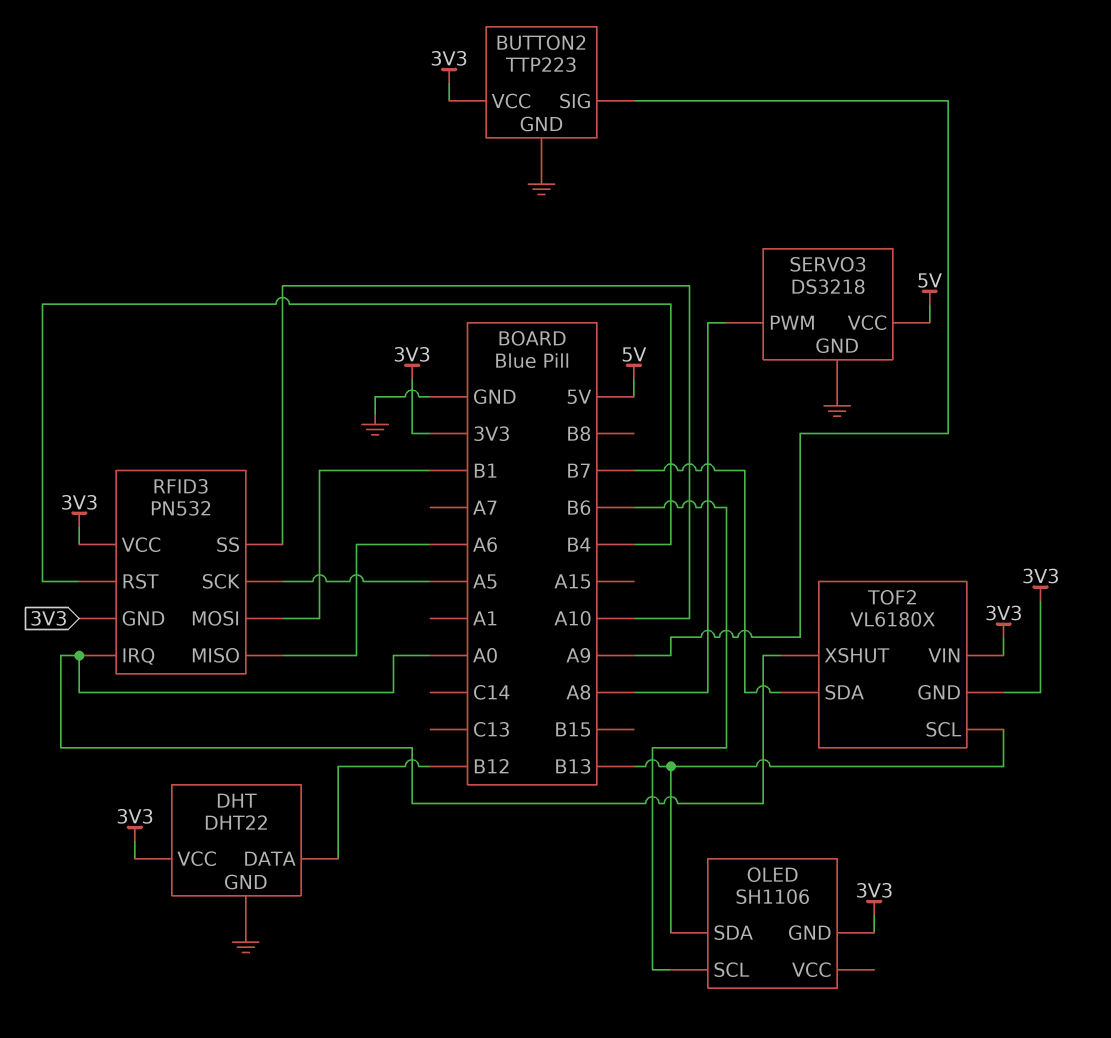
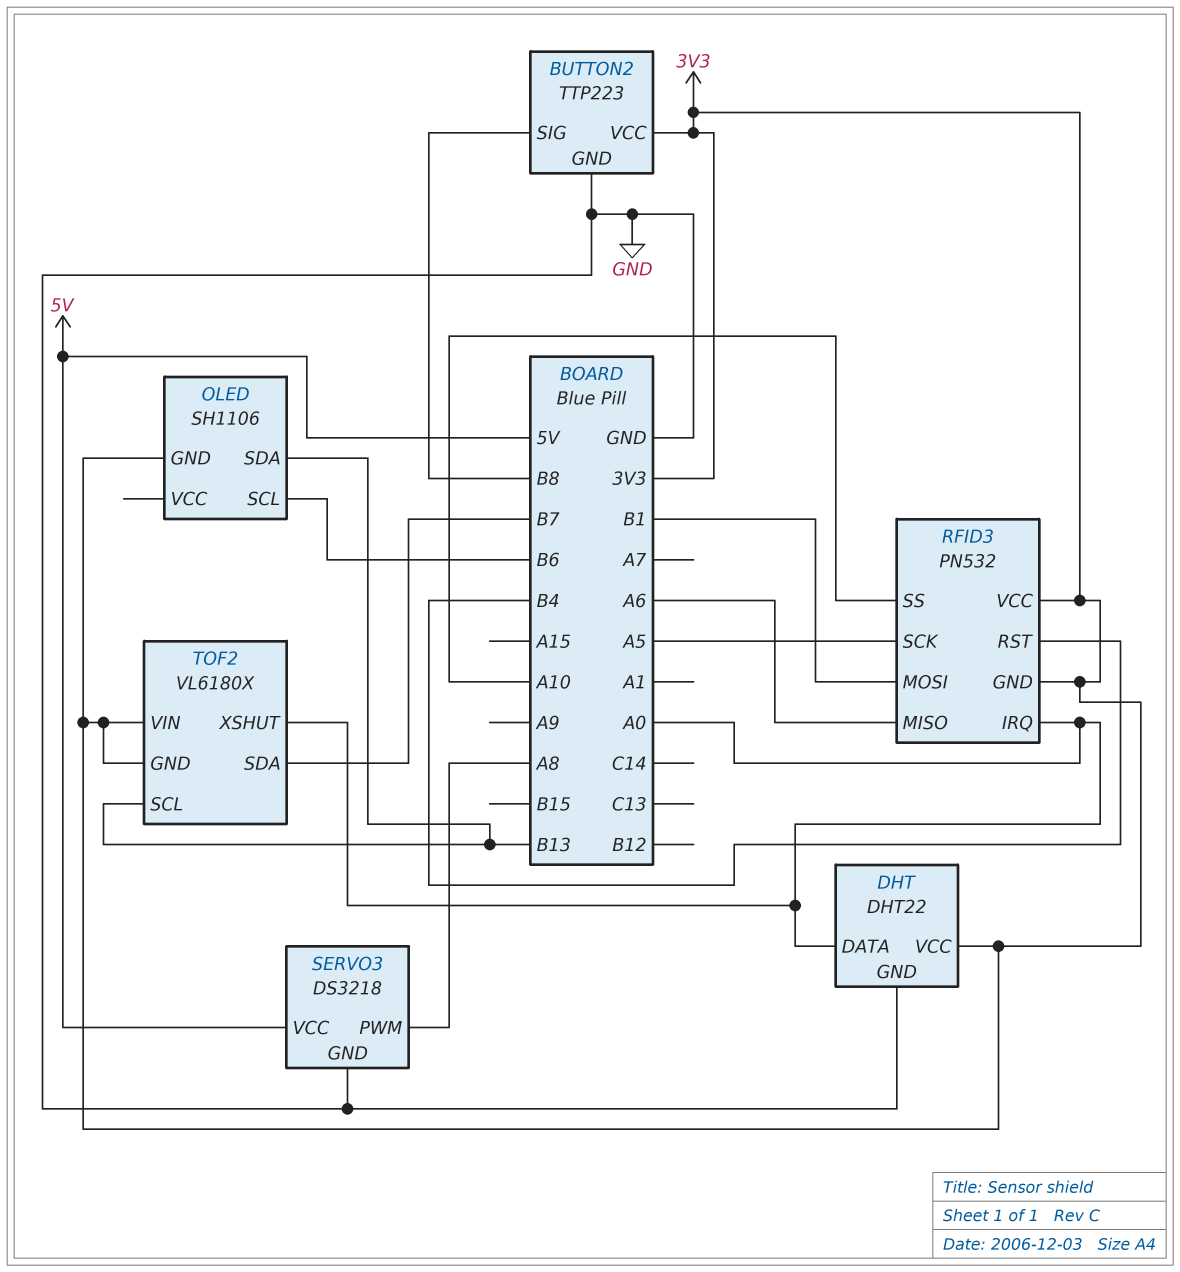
BUTTON2 pin SIG: A9 -> B8
DHT pin DATA: B12 -> A0

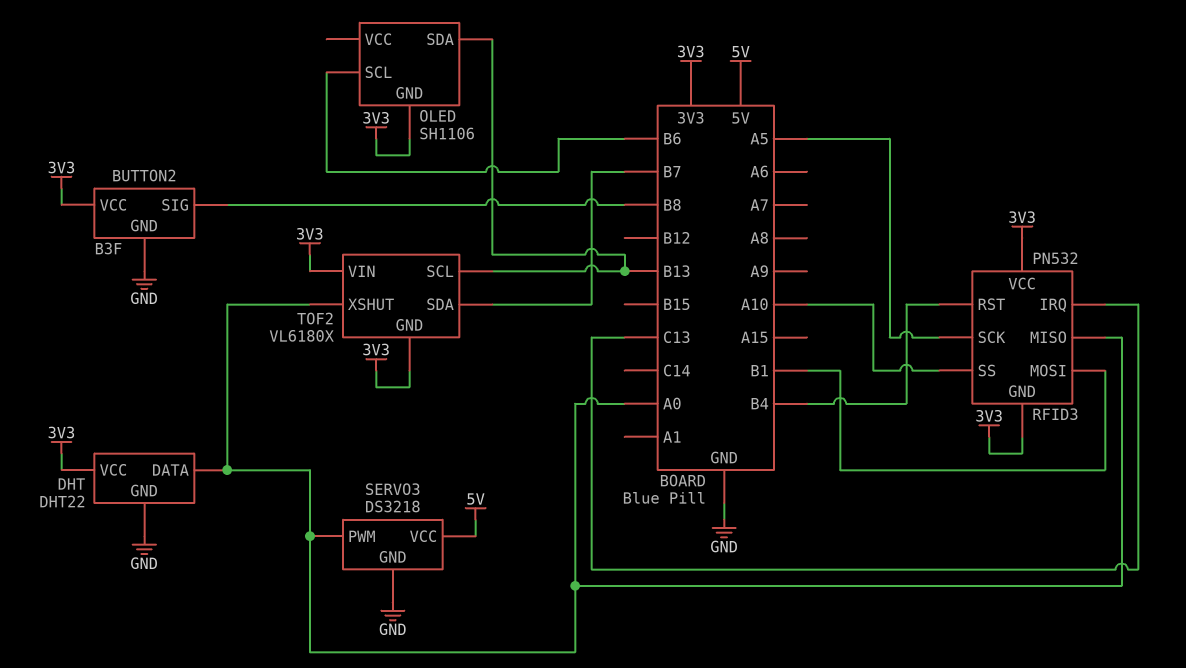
BUTTON2: TTP223 -> B3F
RFID3 pin IRQ: A0 -> C13
RFID3 pin MISO: A6 -> A0
SERVO3 pin PWM: A8 -> A0

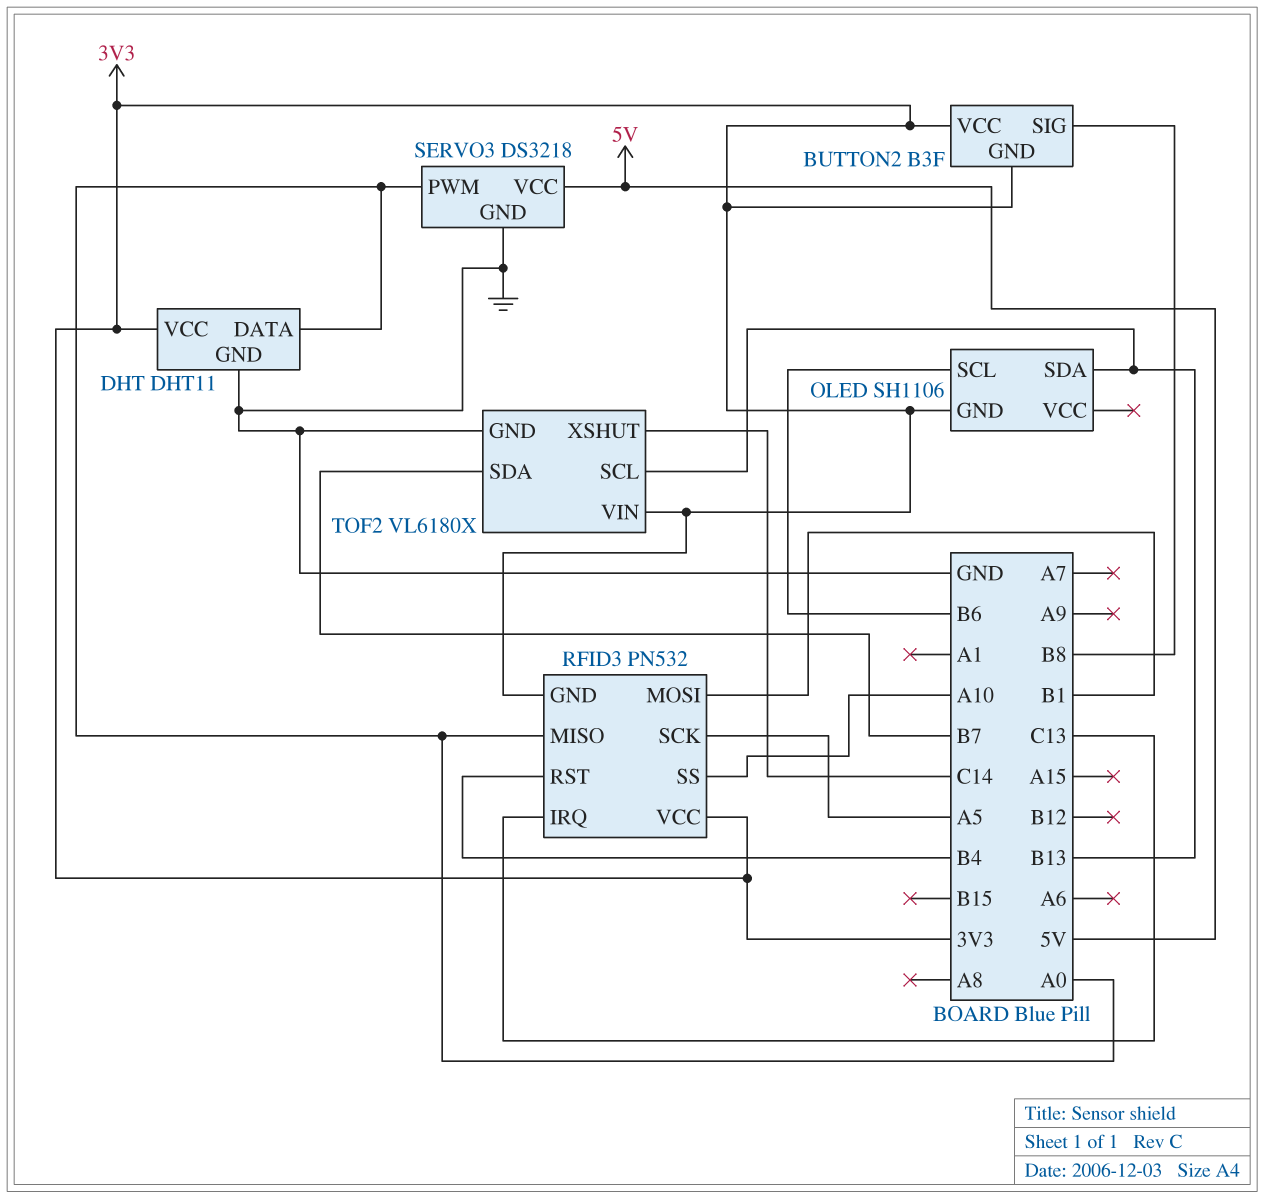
BUTTON2 pin GND: GND -> 3V3
DHT: DHT22 -> DHT11
TOF2 pin GND: 3V3 -> GND
TOF2 pin XSHUT: A0 -> C14

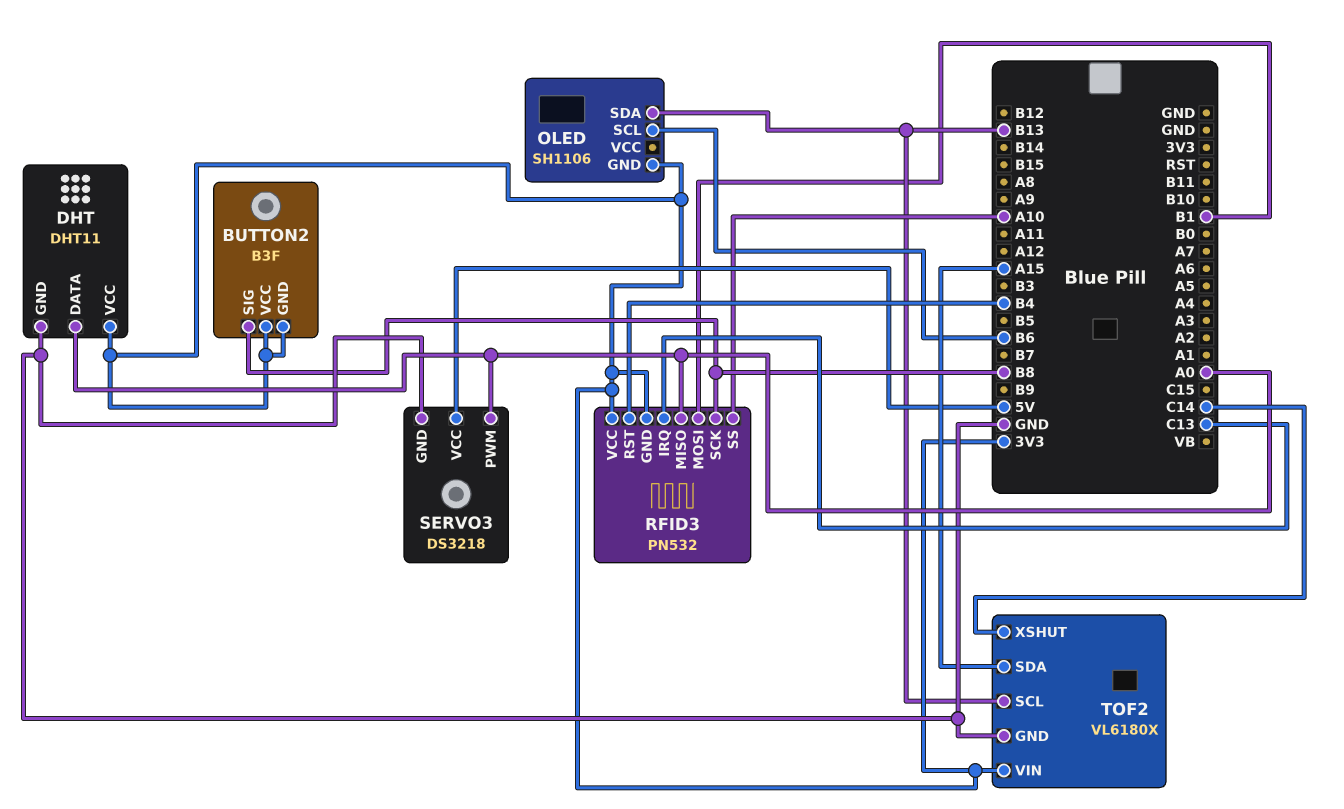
RFID3 pin SCK: A5 -> B8
TOF2 pin SDA: B7 -> A15

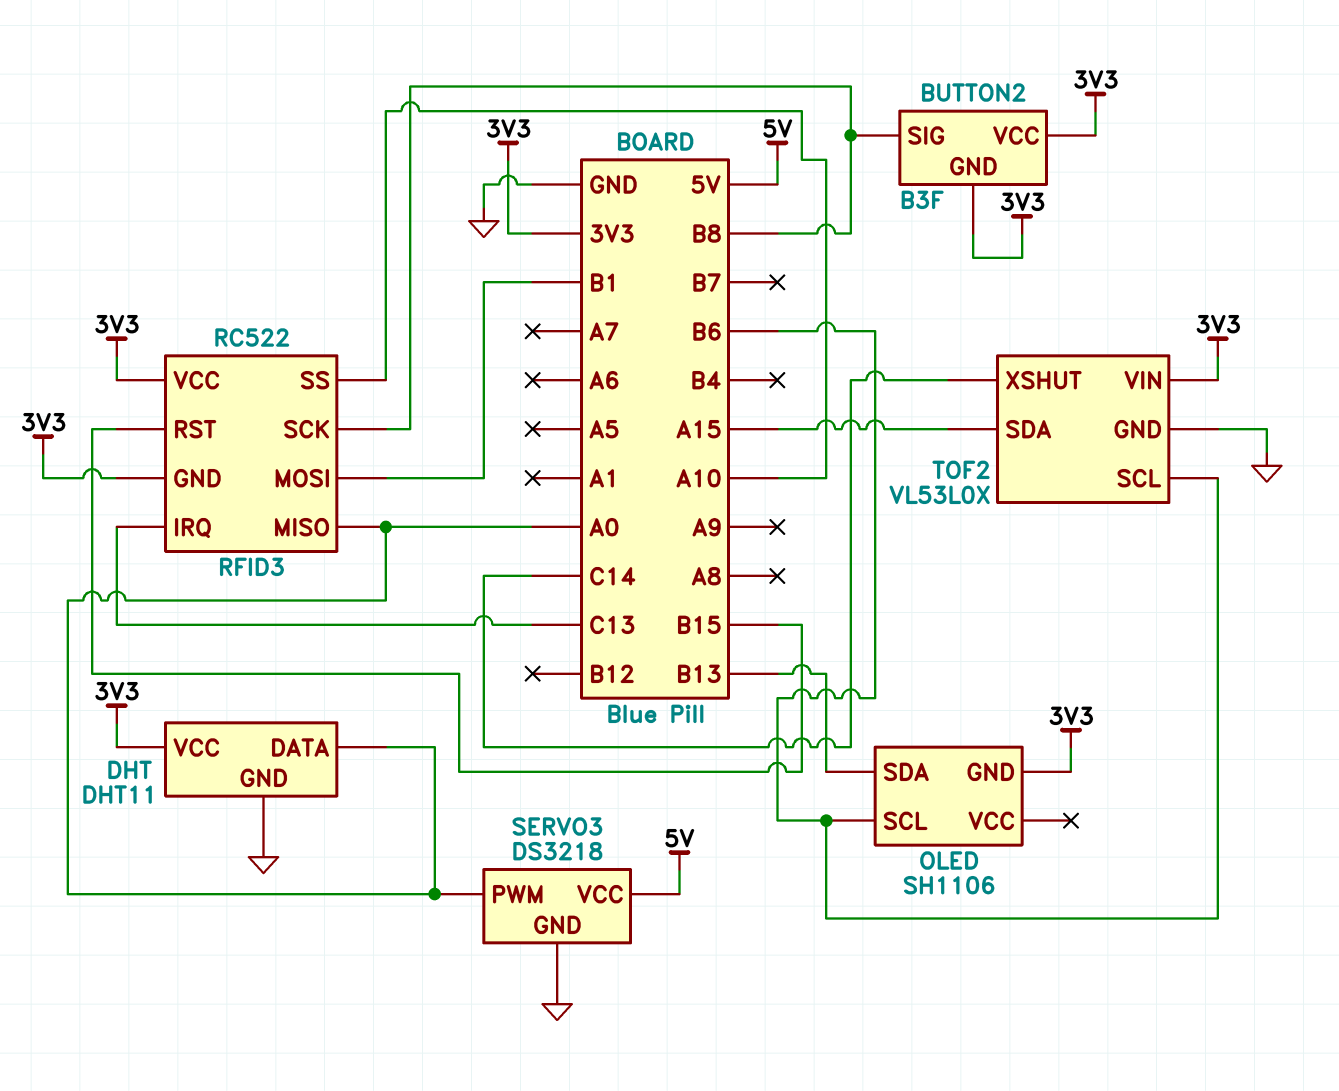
RFID3: PN532 -> RC522
RFID3 pin RST: B4 -> B15
TOF2: VL6180X -> VL53L0X
TOF2 pin SCL: B13 -> B6

